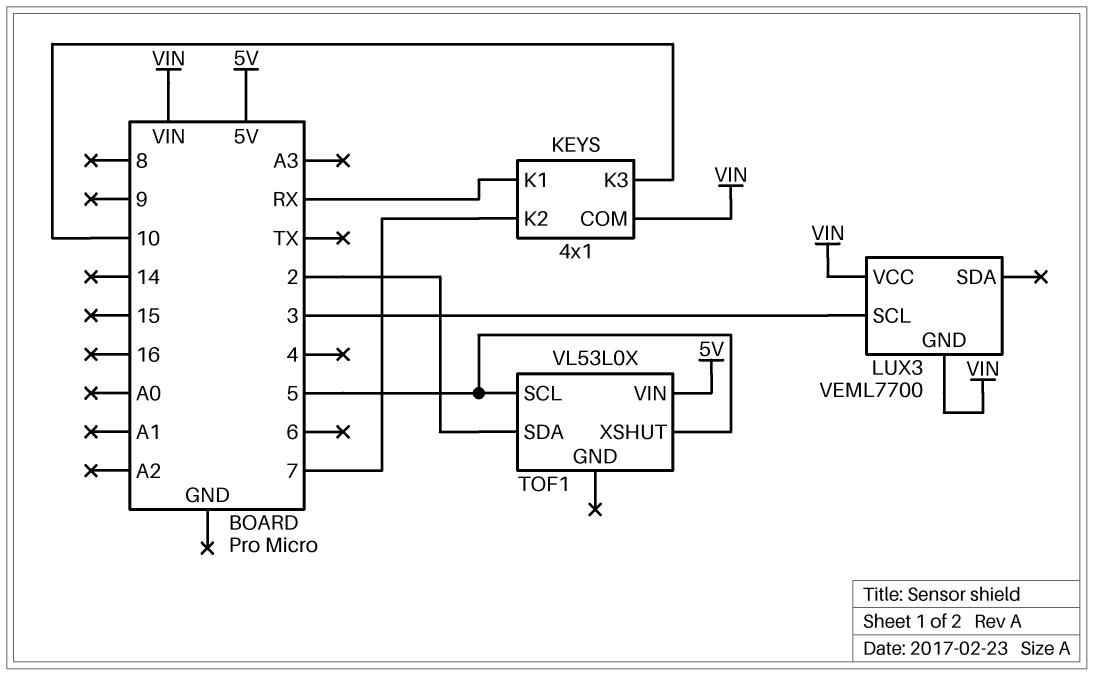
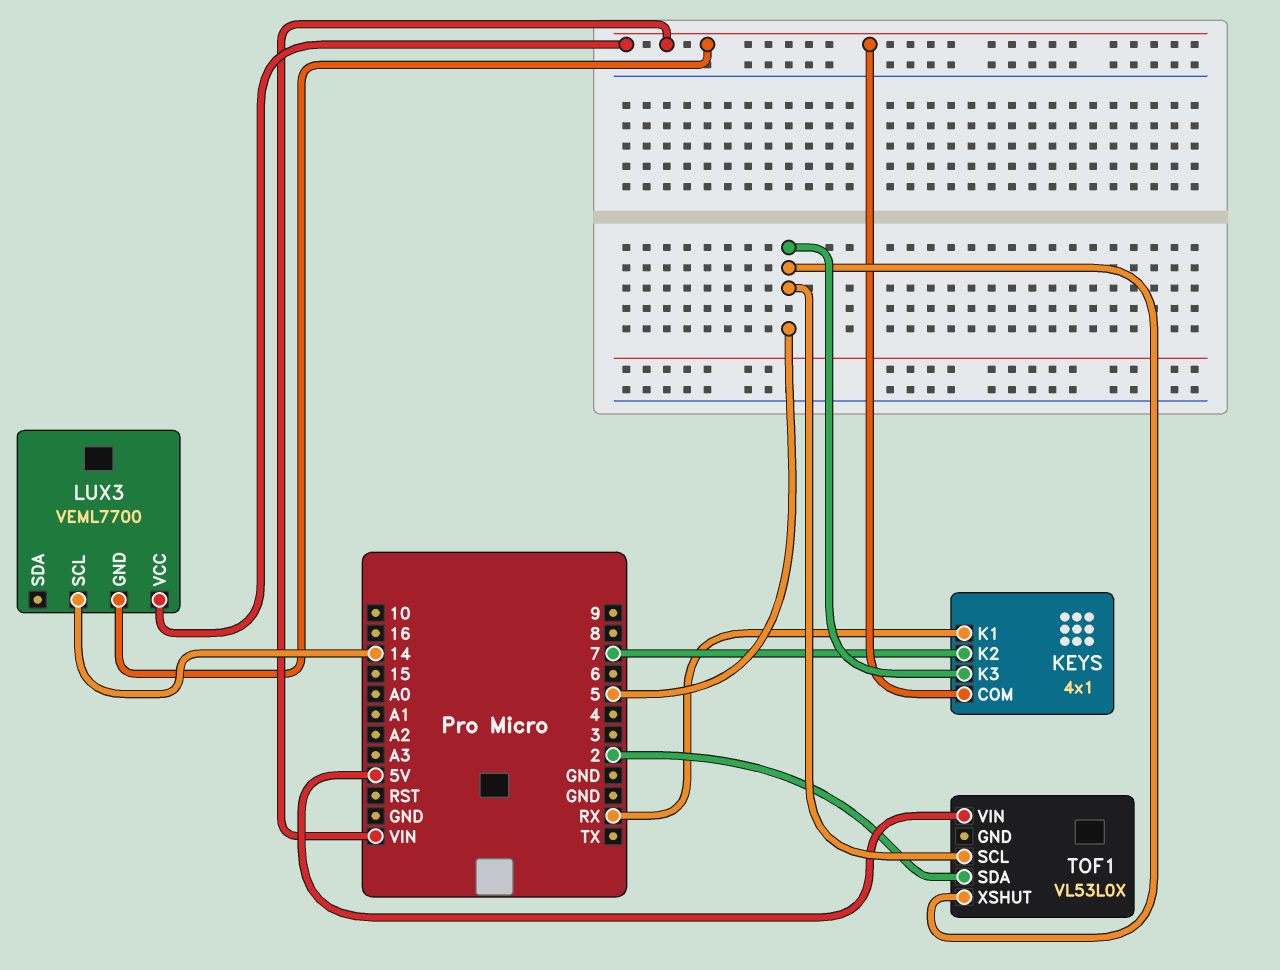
KEYS pin K3: 10 -> 5
LUX3 pin SCL: 3 -> 14

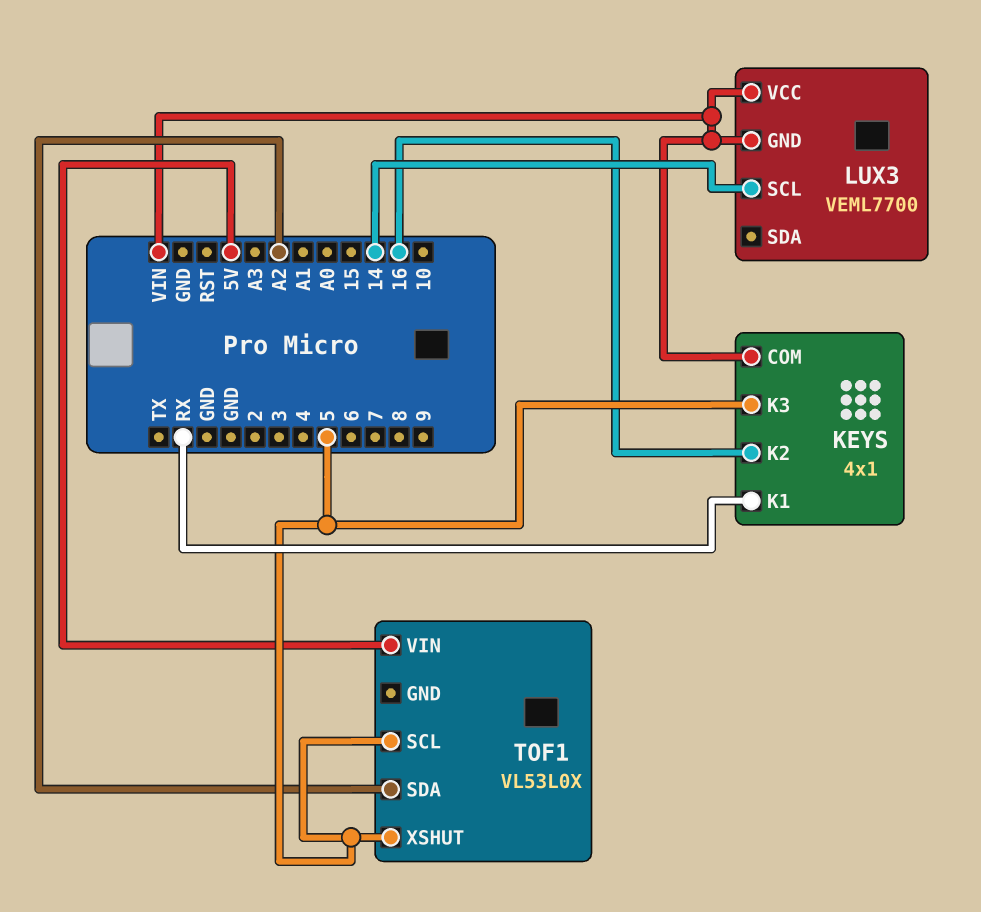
KEYS pin K2: 7 -> 16
TOF1 pin SDA: 2 -> A2

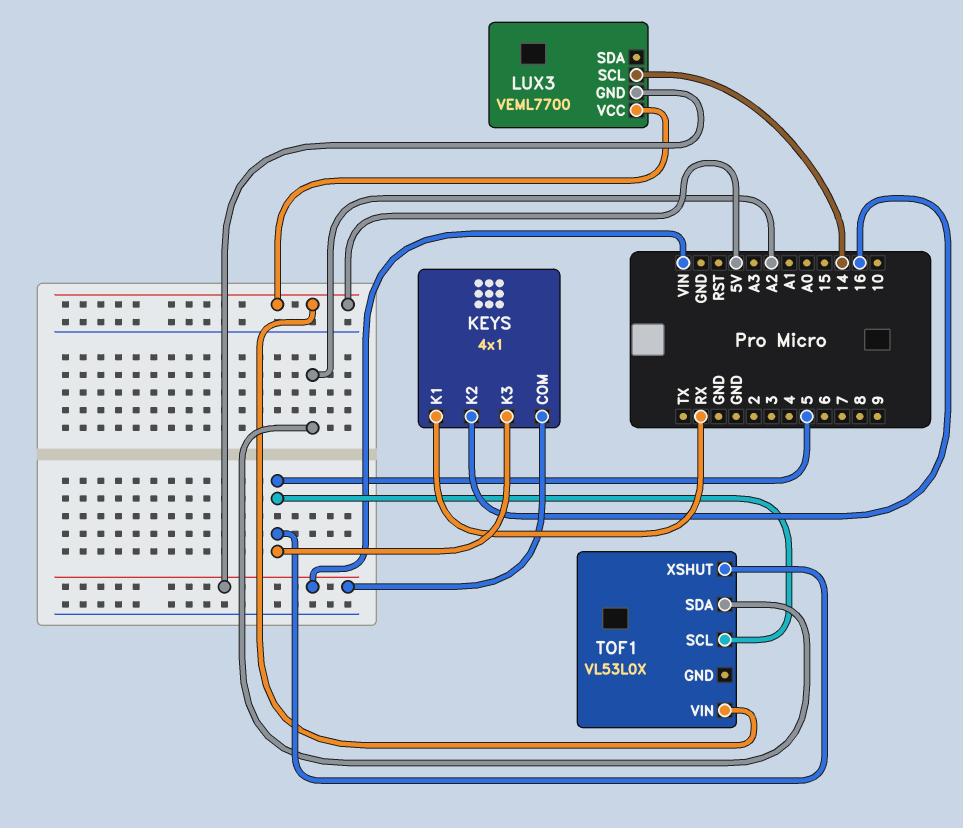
LUX3 pin VCC: VIN -> 5V

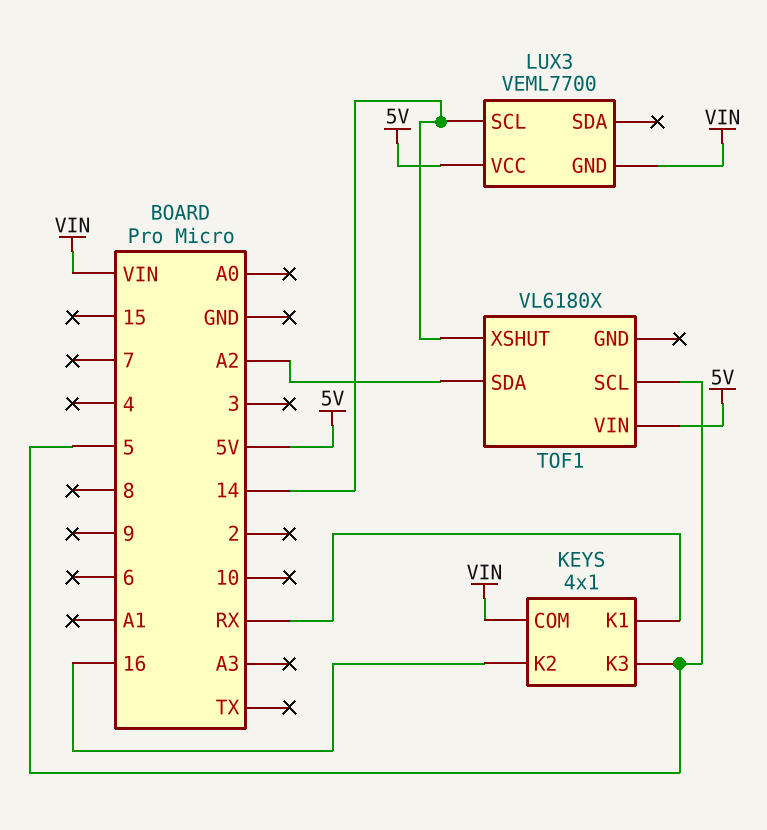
TOF1: VL53L0X -> VL6180X
TOF1 pin XSHUT: 5 -> 14

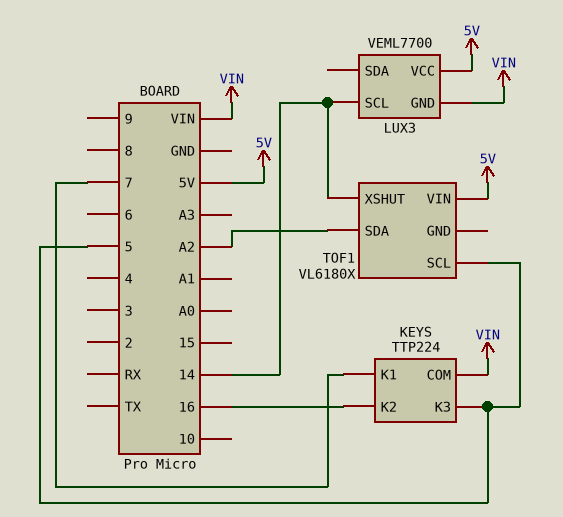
KEYS: 4x1 -> TTP224
KEYS pin K1: RX -> 7

